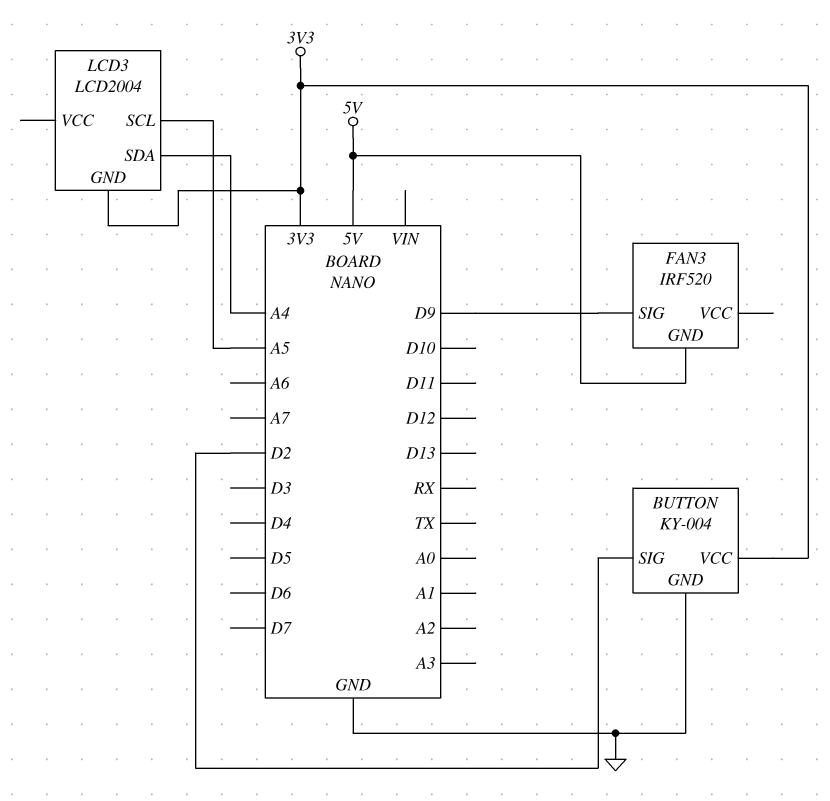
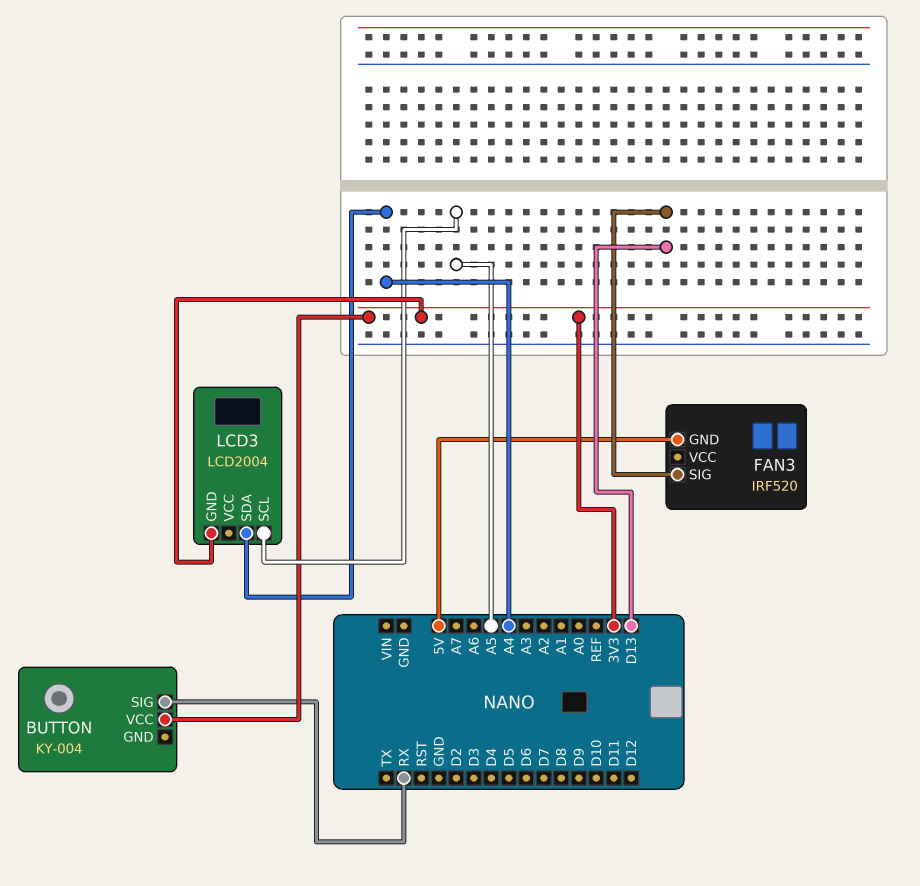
BUTTON pin GND: GND -> none
BUTTON pin SIG: D2 -> RX
FAN3 pin SIG: D9 -> D13

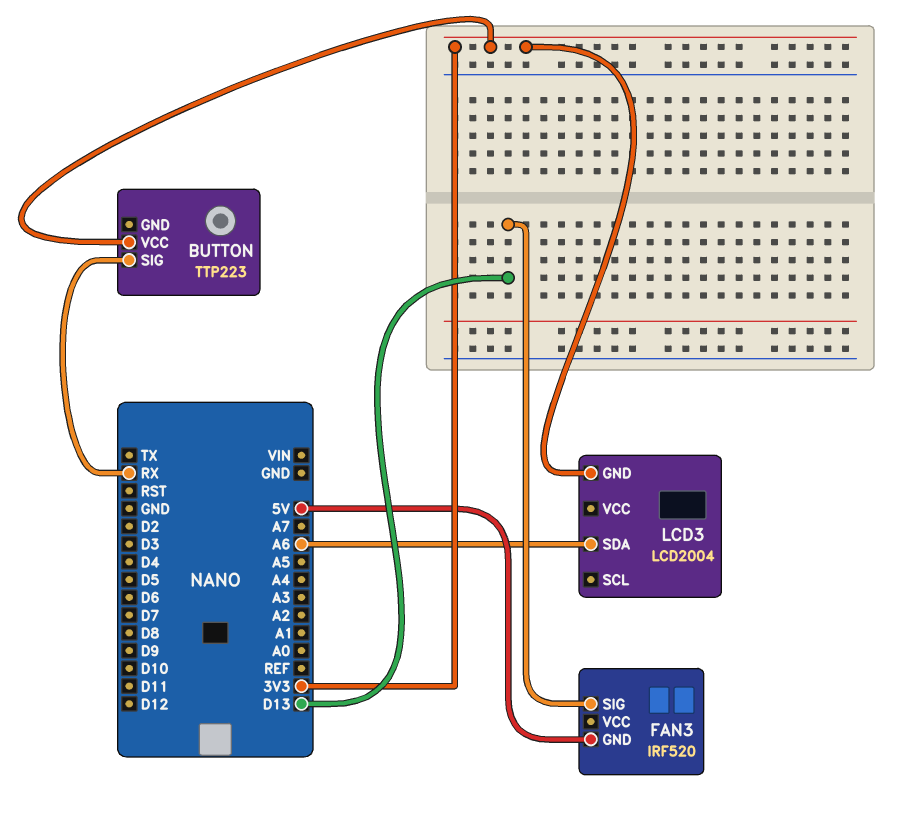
BUTTON: KY-004 -> TTP223
LCD3 pin SCL: A5 -> none
LCD3 pin SDA: A4 -> A6

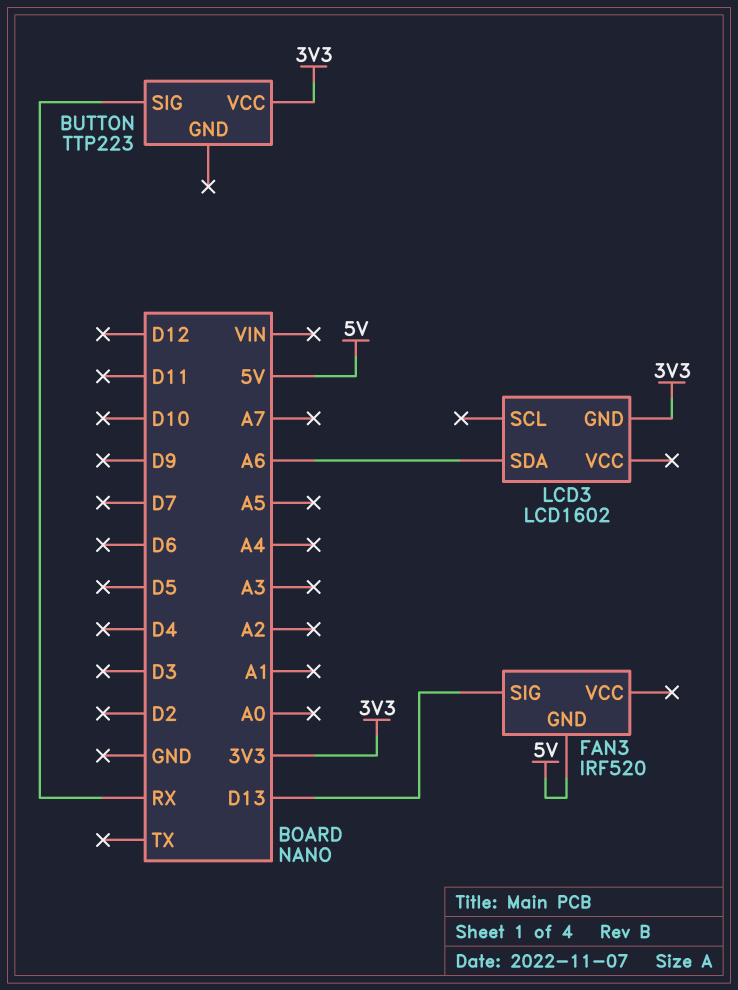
LCD3: LCD2004 -> LCD1602

